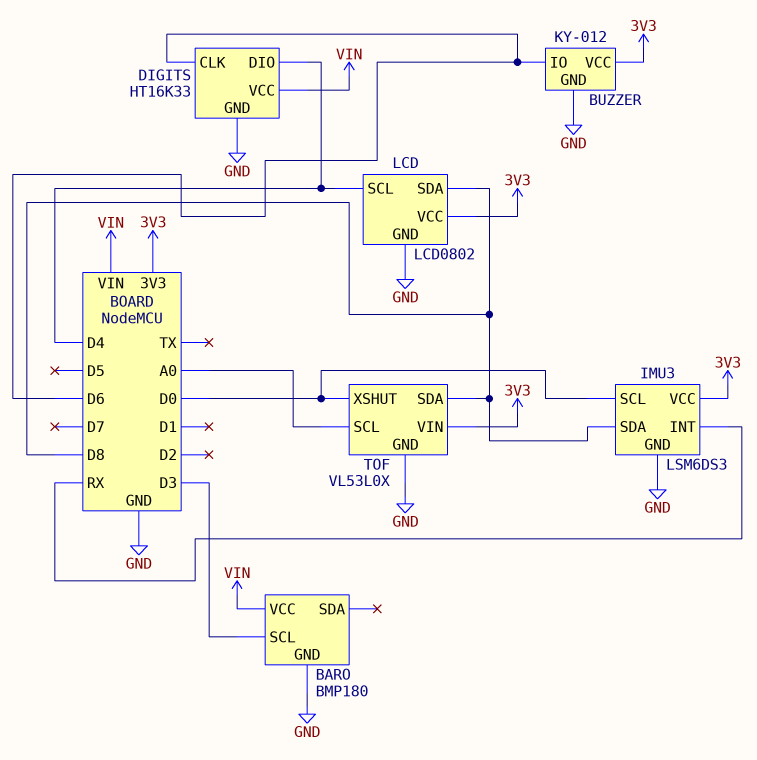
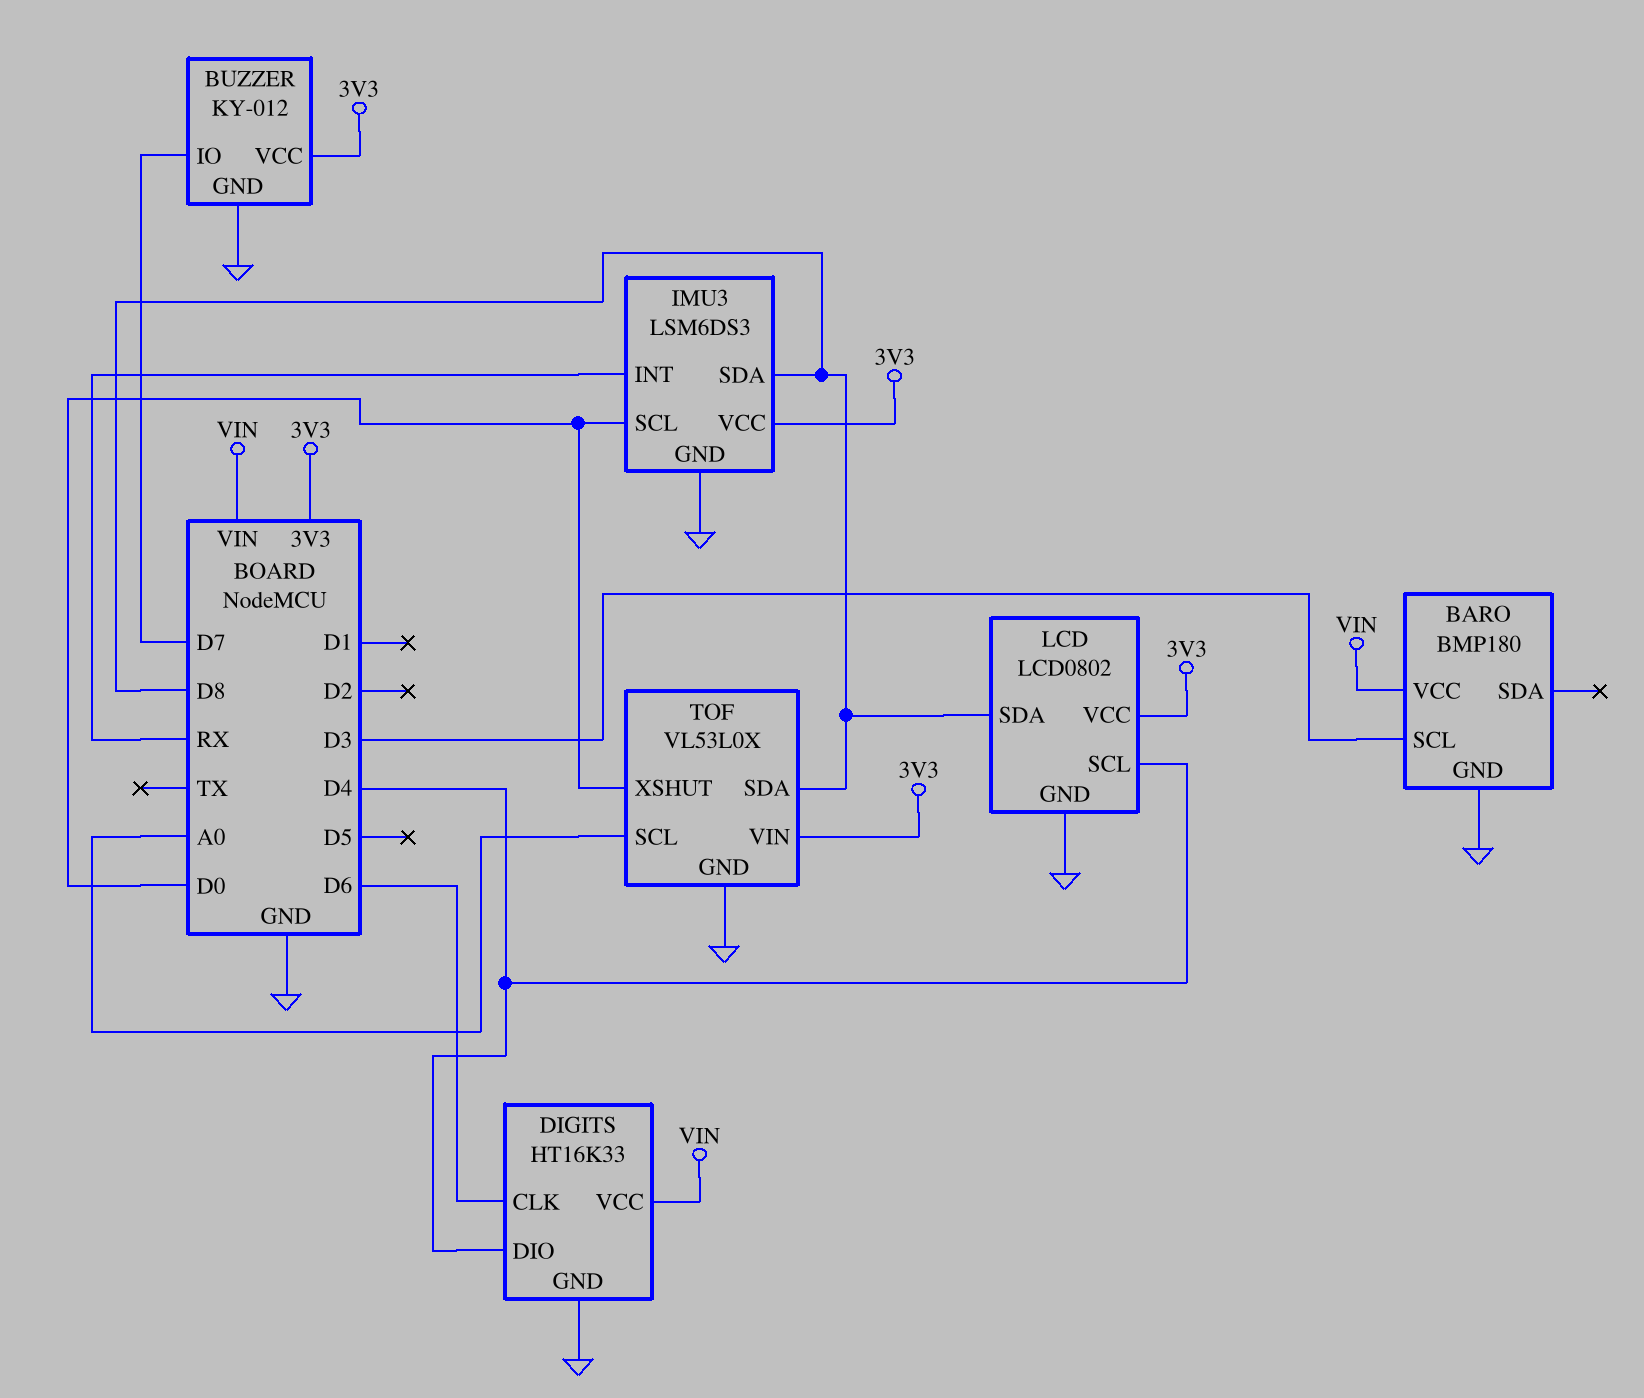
BUZZER pin IO: D6 -> D7

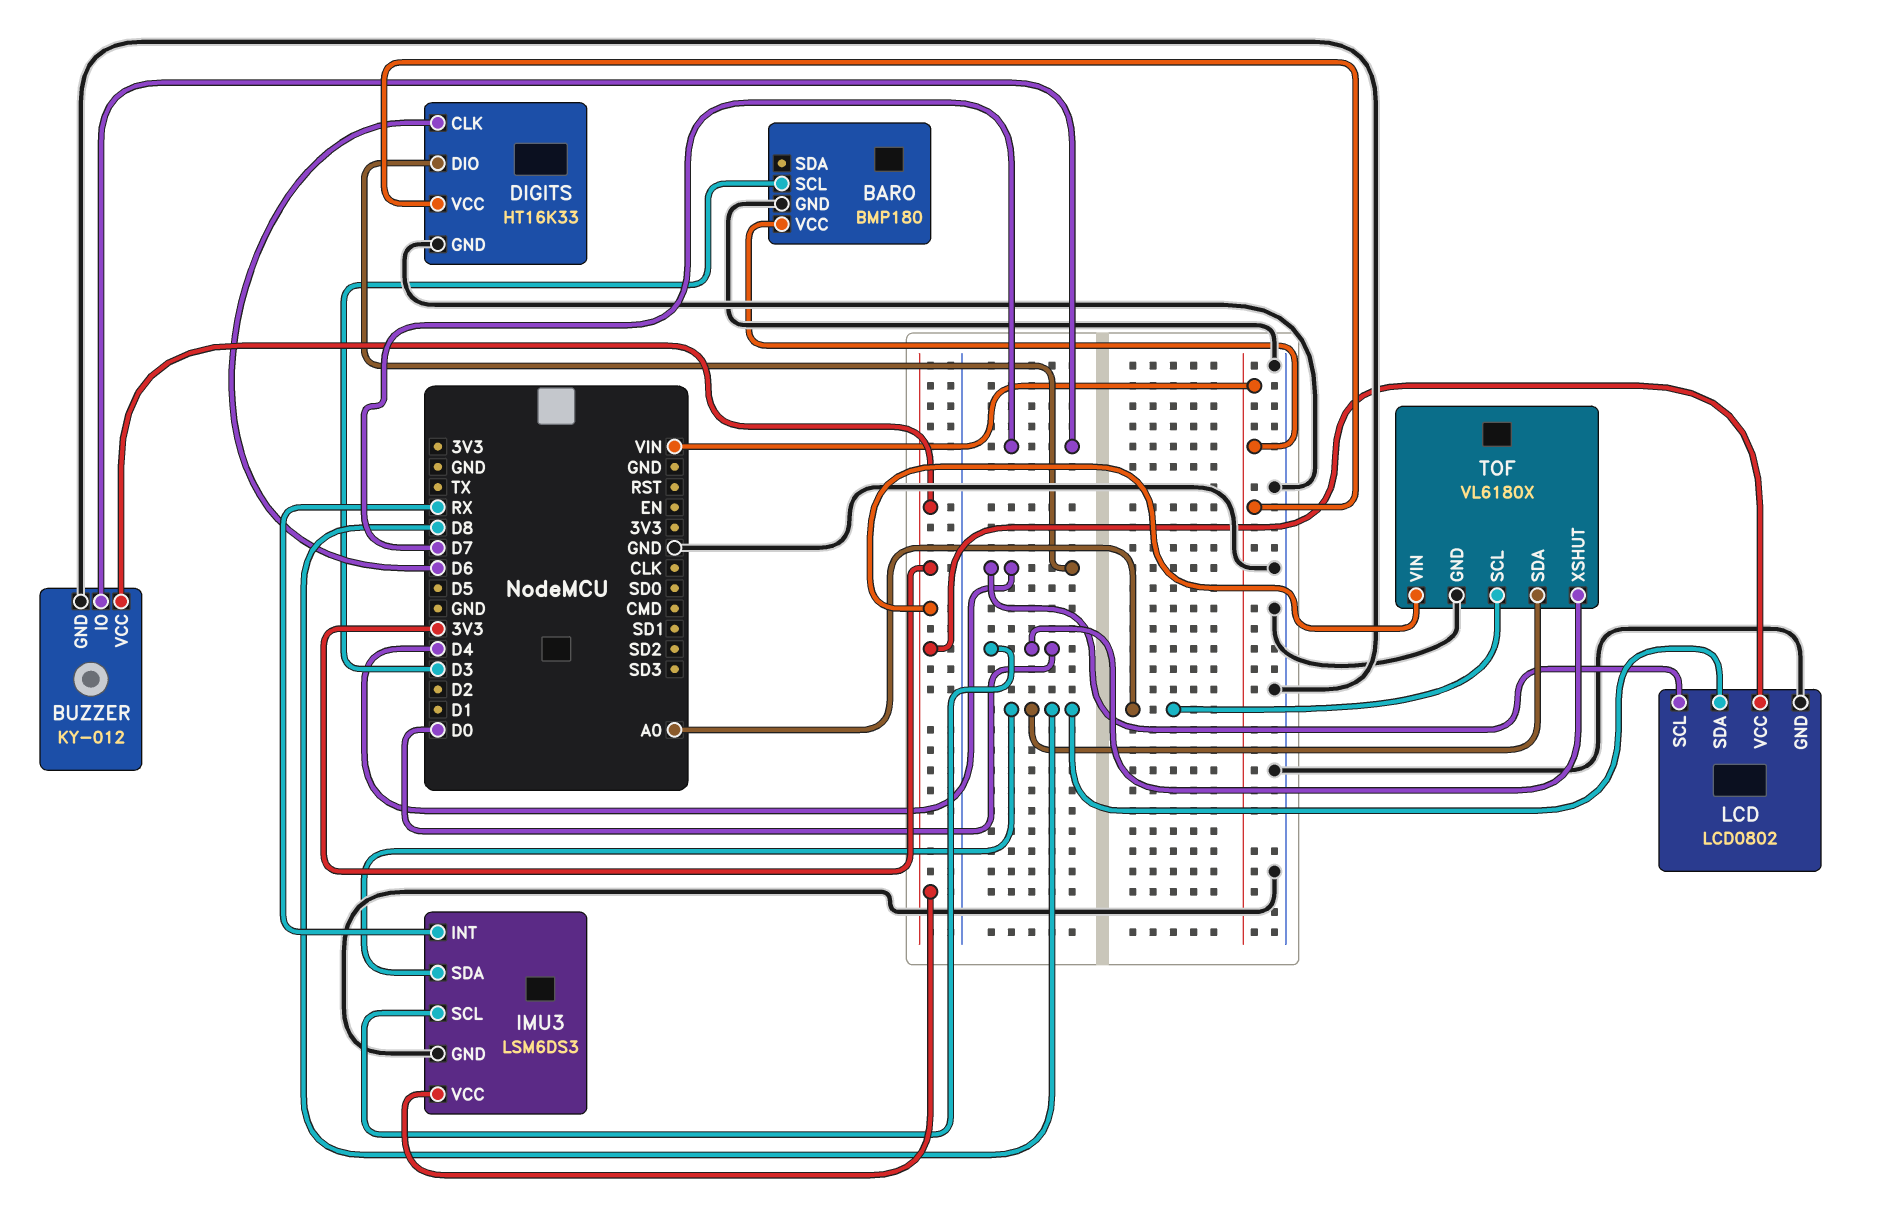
TOF: VL53L0X -> VL6180X

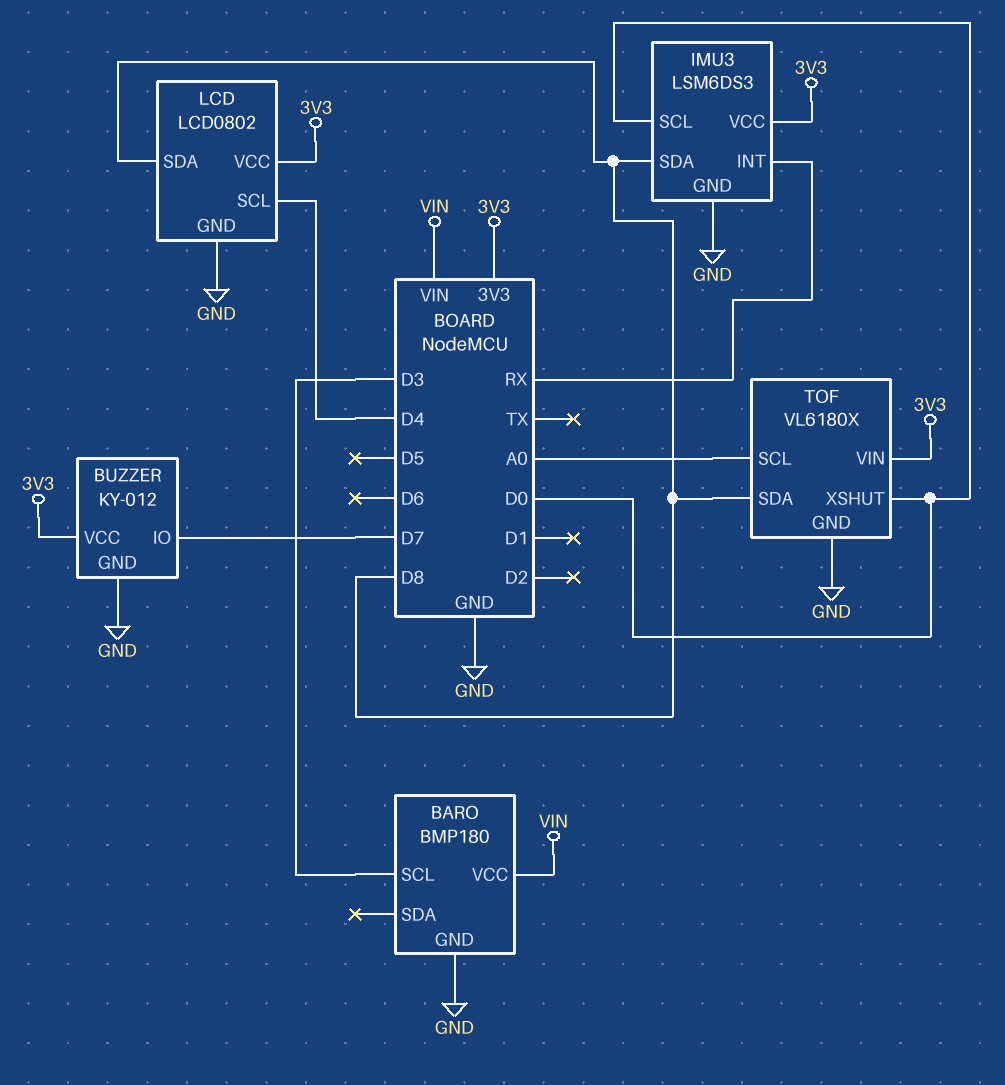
DIGITS: HT16K33 -> none
DIGITS pin CLK: D6 -> none
DIGITS pin DIO: D4 -> none
DIGITS pin GND: GND -> none
DIGITS pin VCC: VIN -> none

